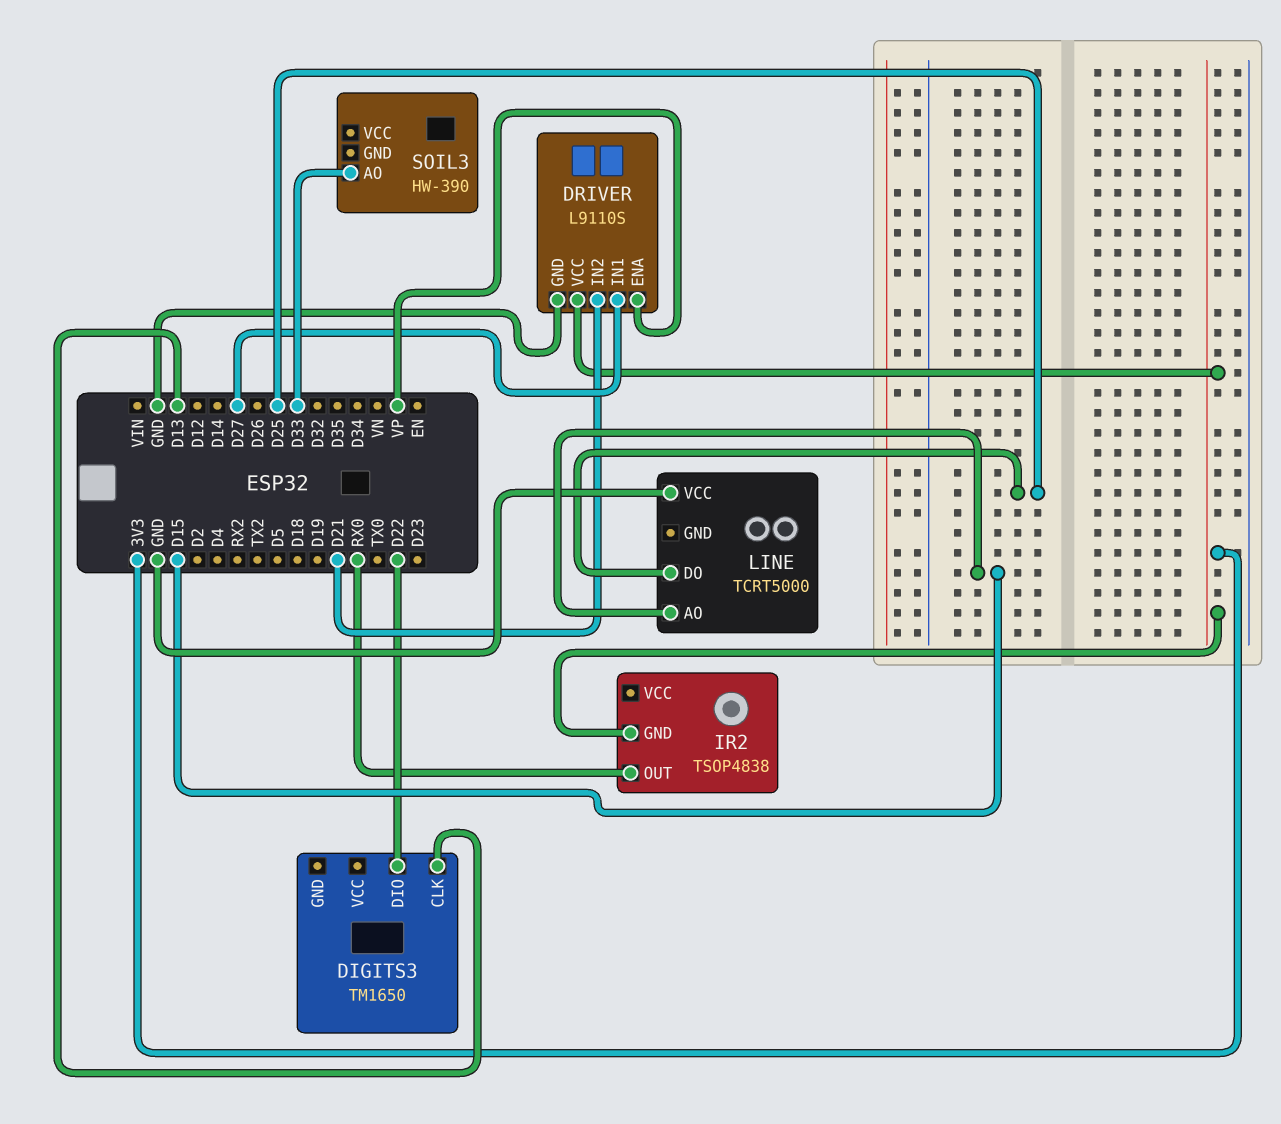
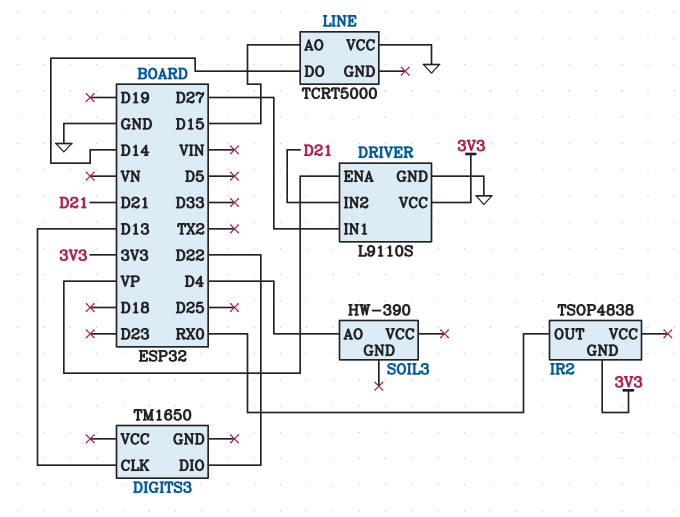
LINE pin DO: D25 -> D14
SOIL3 pin AO: D33 -> D4

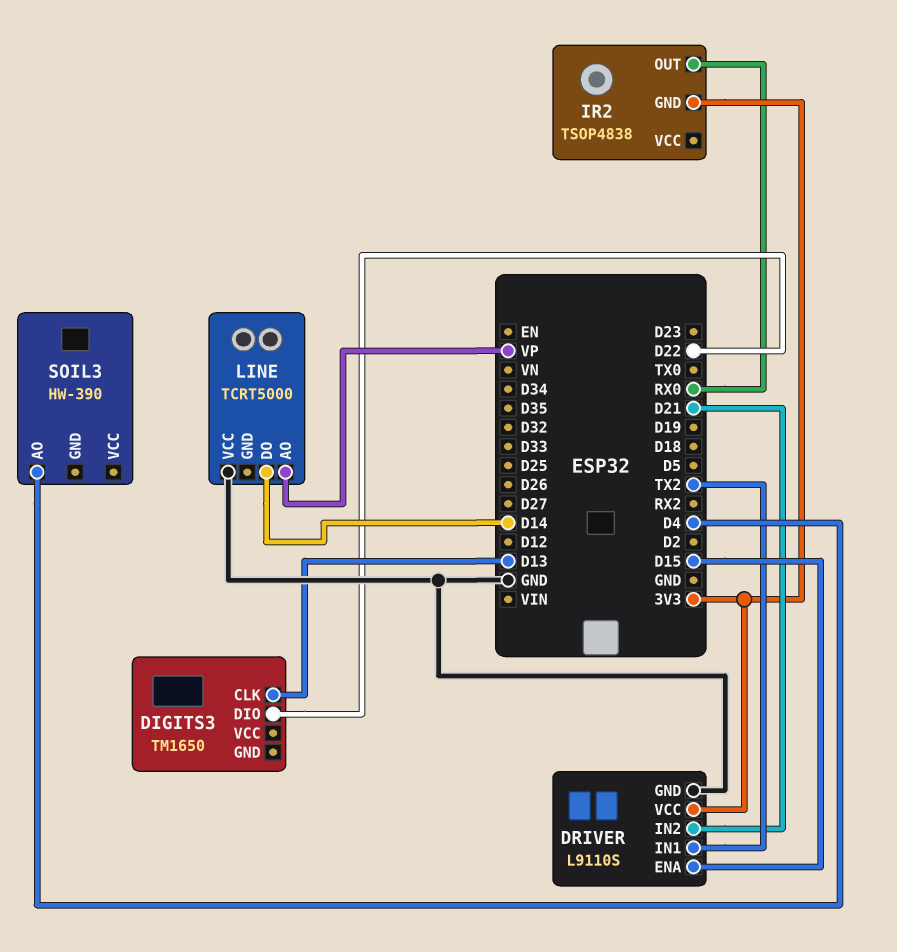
DRIVER pin ENA: VP -> D15
DRIVER pin IN1: D27 -> TX2
LINE pin AO: D15 -> VP

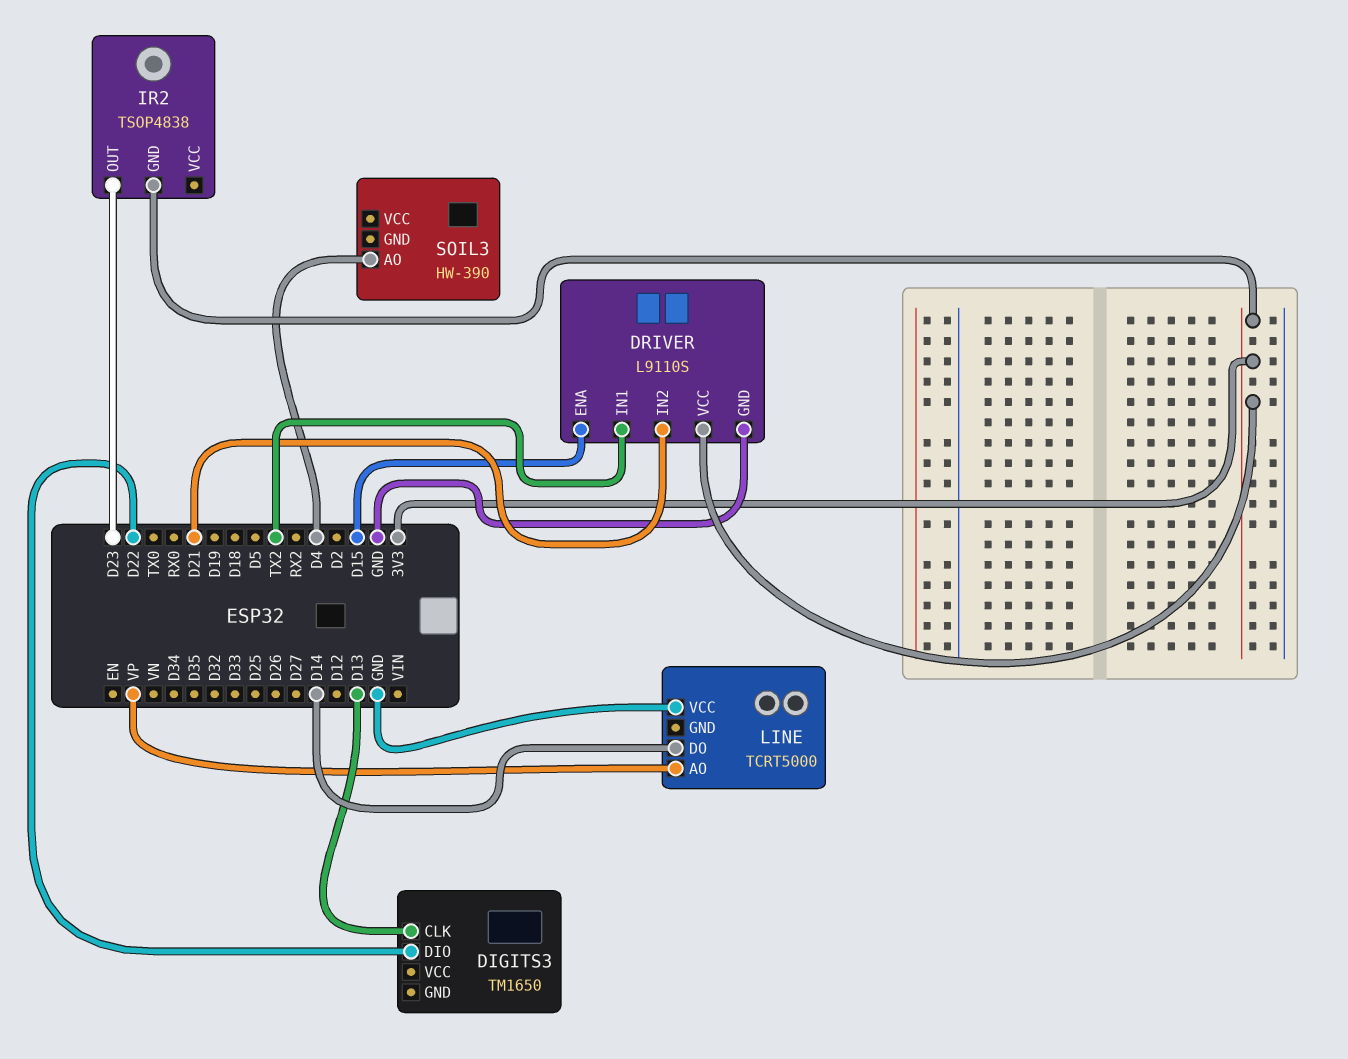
IR2 pin OUT: RX0 -> D23

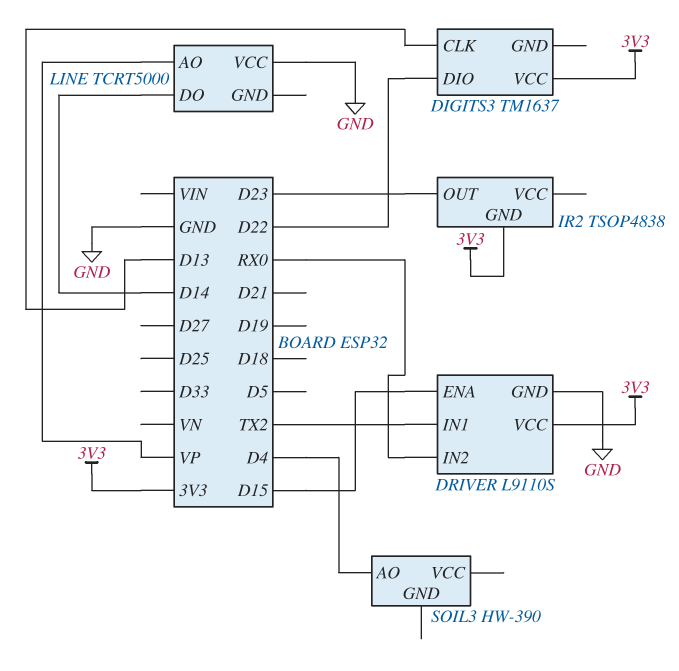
DIGITS3: TM1650 -> TM1637
DIGITS3 pin VCC: none -> 3V3
DRIVER pin IN2: D21 -> RX0

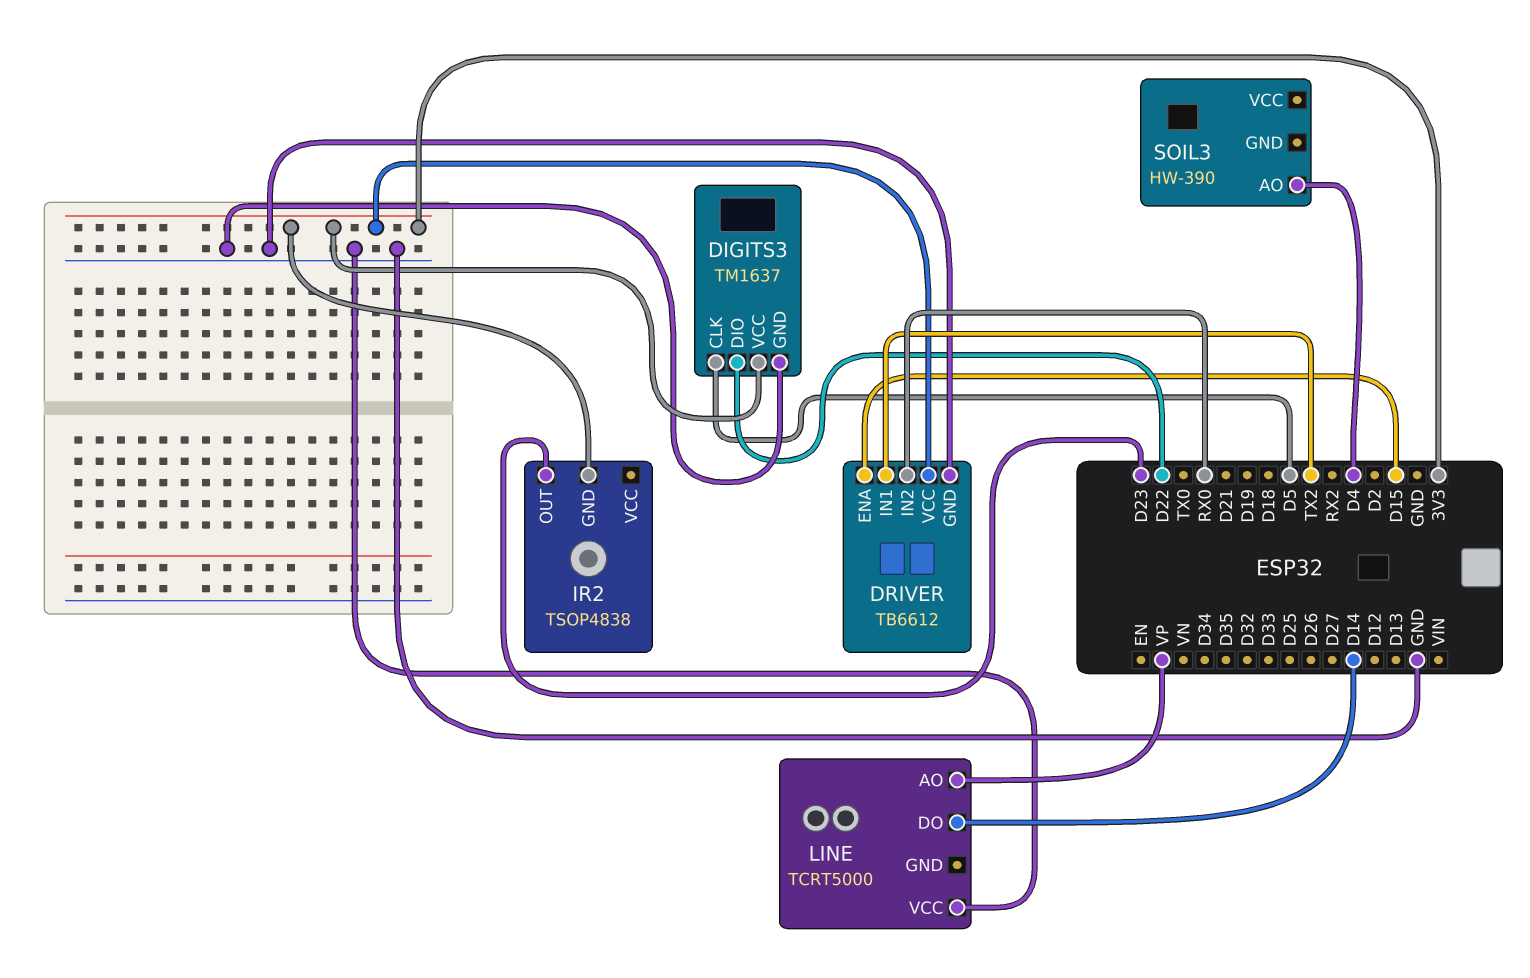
DIGITS3 pin CLK: D13 -> D5
DIGITS3 pin GND: none -> GND
DRIVER: L9110S -> TB6612

